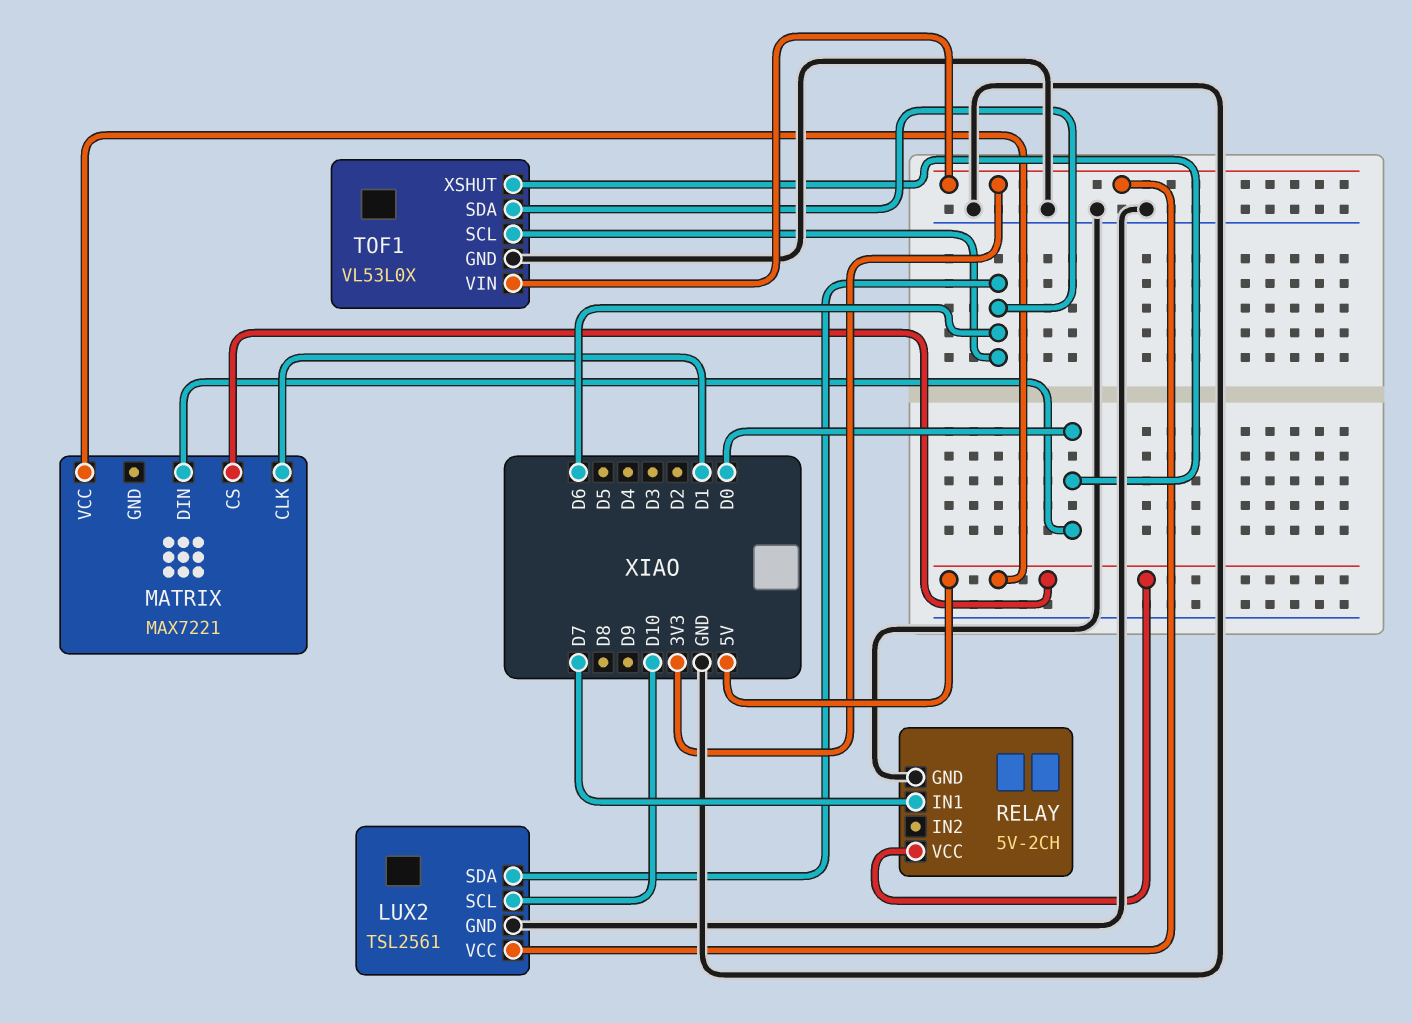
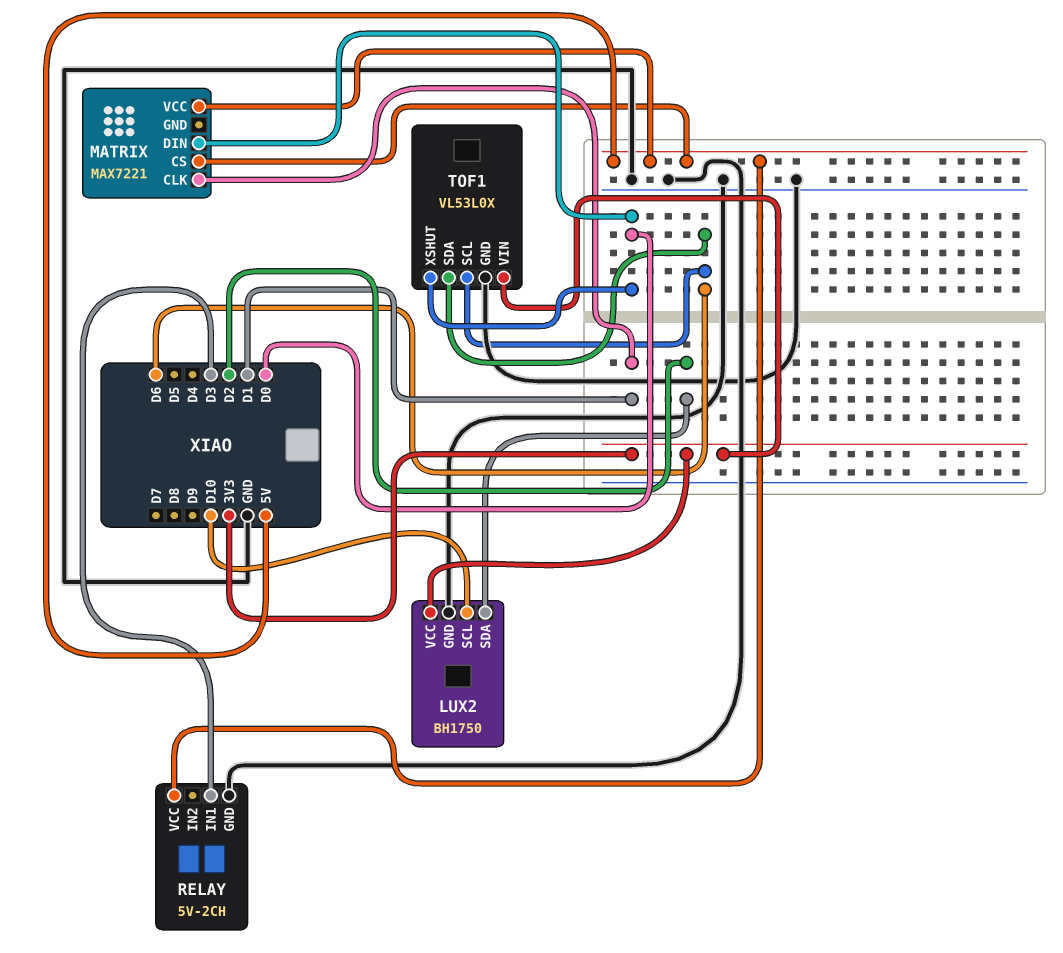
LUX2: TSL2561 -> BH1750
LUX2 pin SDA: D6 -> D2
RELAY pin IN1: D7 -> D3

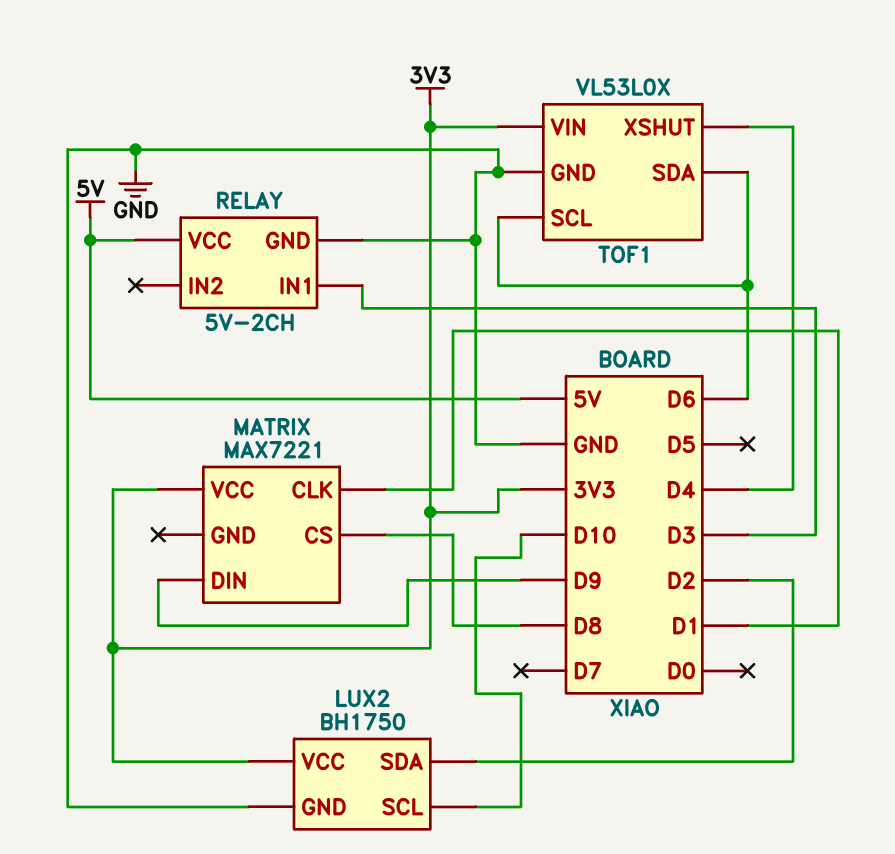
MATRIX pin CS: 5V -> D8
MATRIX pin DIN: D0 -> D9
MATRIX pin VCC: 5V -> 3V3
TOF1 pin XSHUT: D0 -> D4

